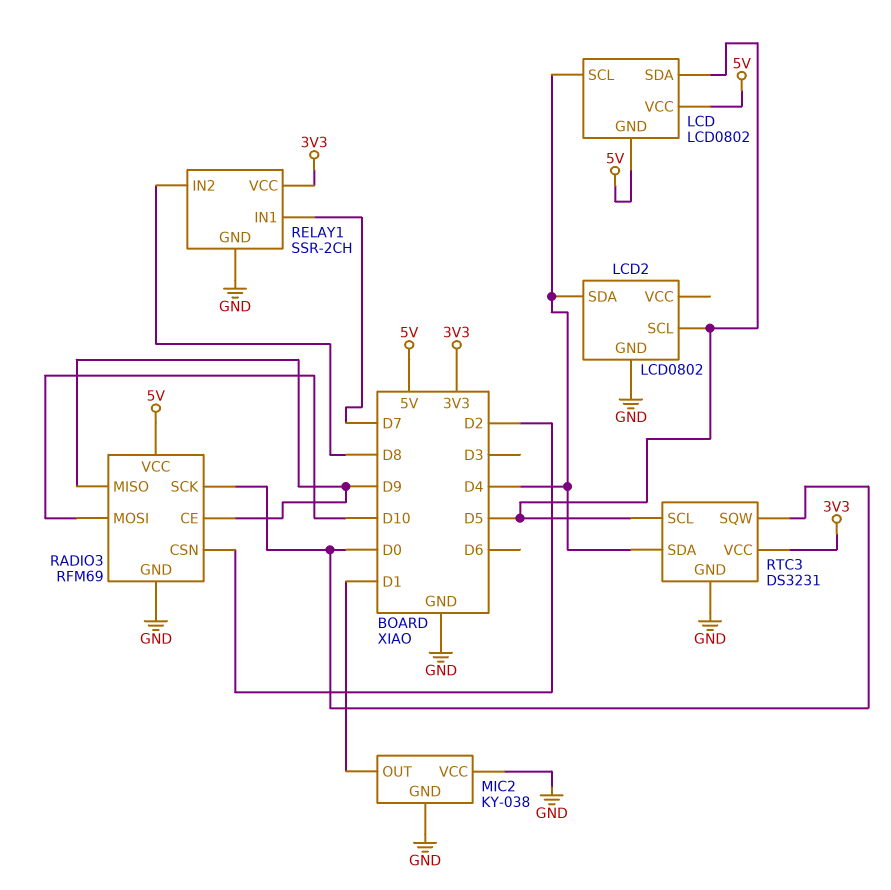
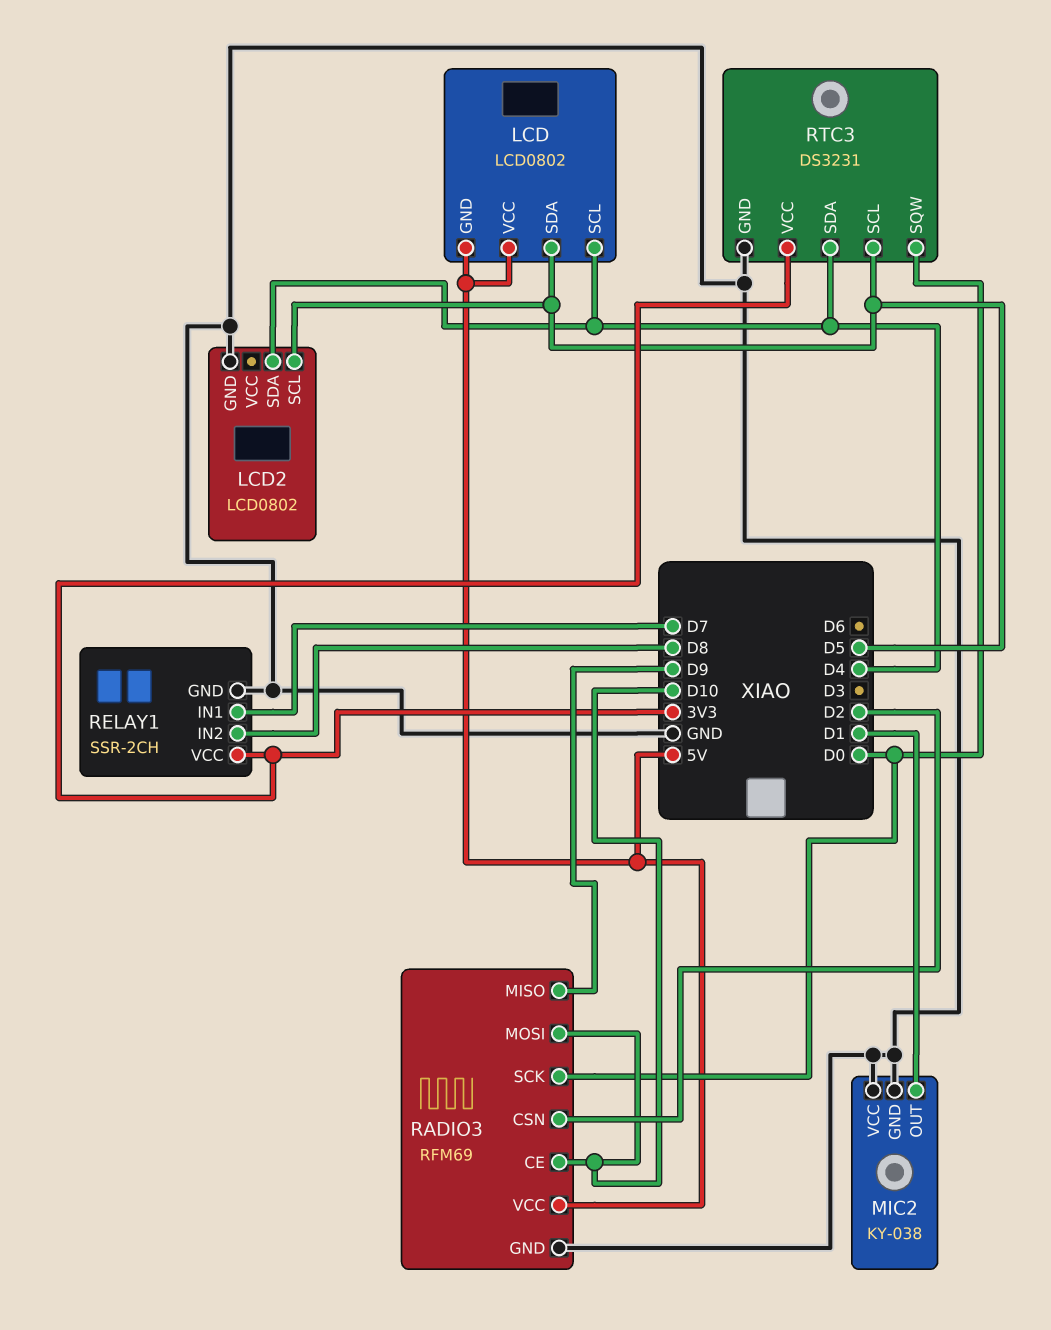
RADIO3 pin CE: D9 -> D10

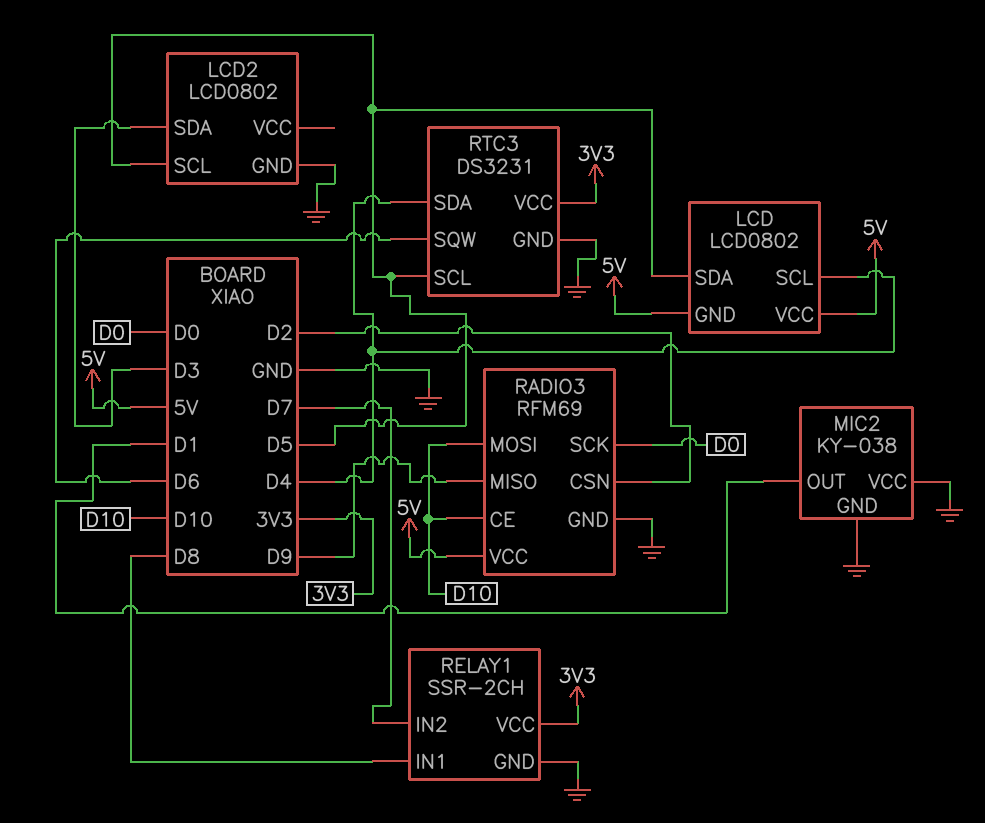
LCD2 pin SDA: D4 -> D3
RELAY1 pin IN1: D7 -> D8
RELAY1 pin IN2: D8 -> D7
RTC3 pin SQW: D0 -> D6

